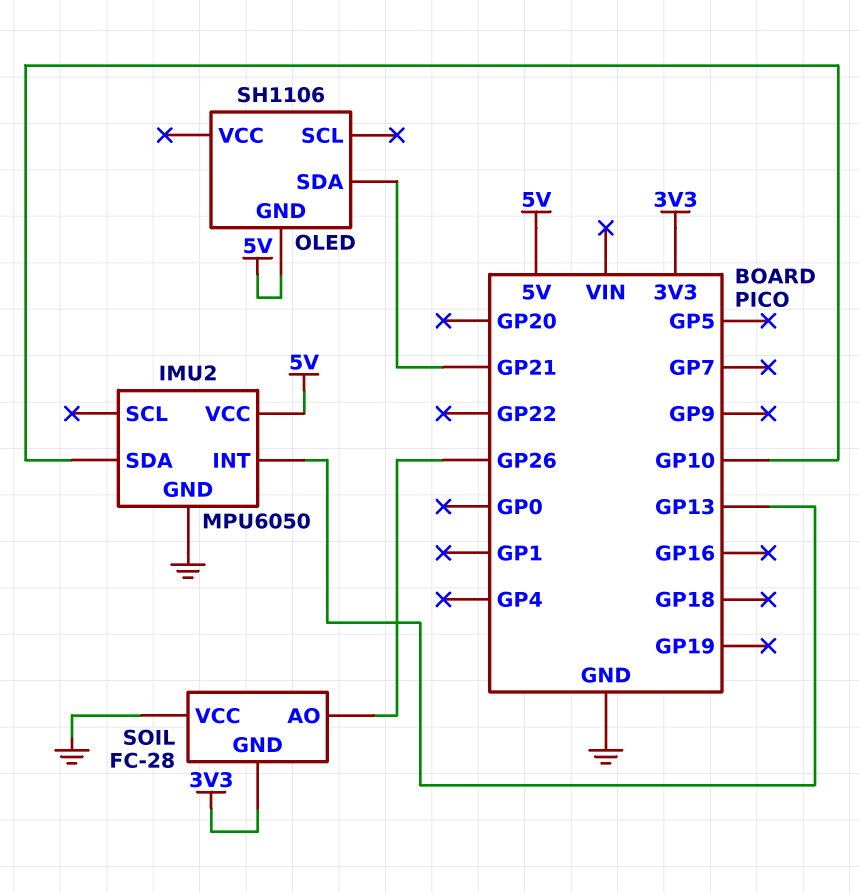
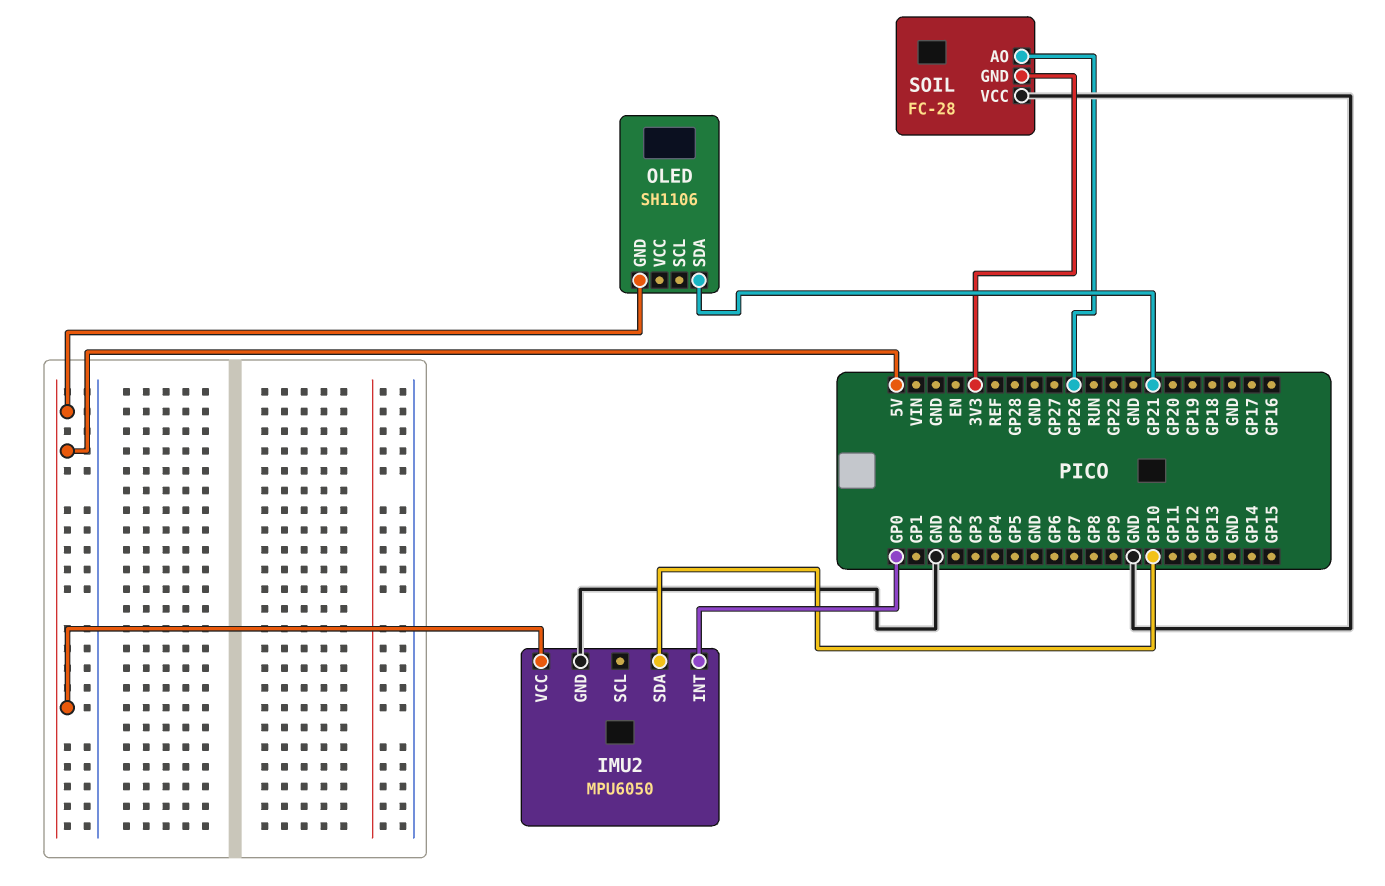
IMU2 pin INT: GP13 -> GP0

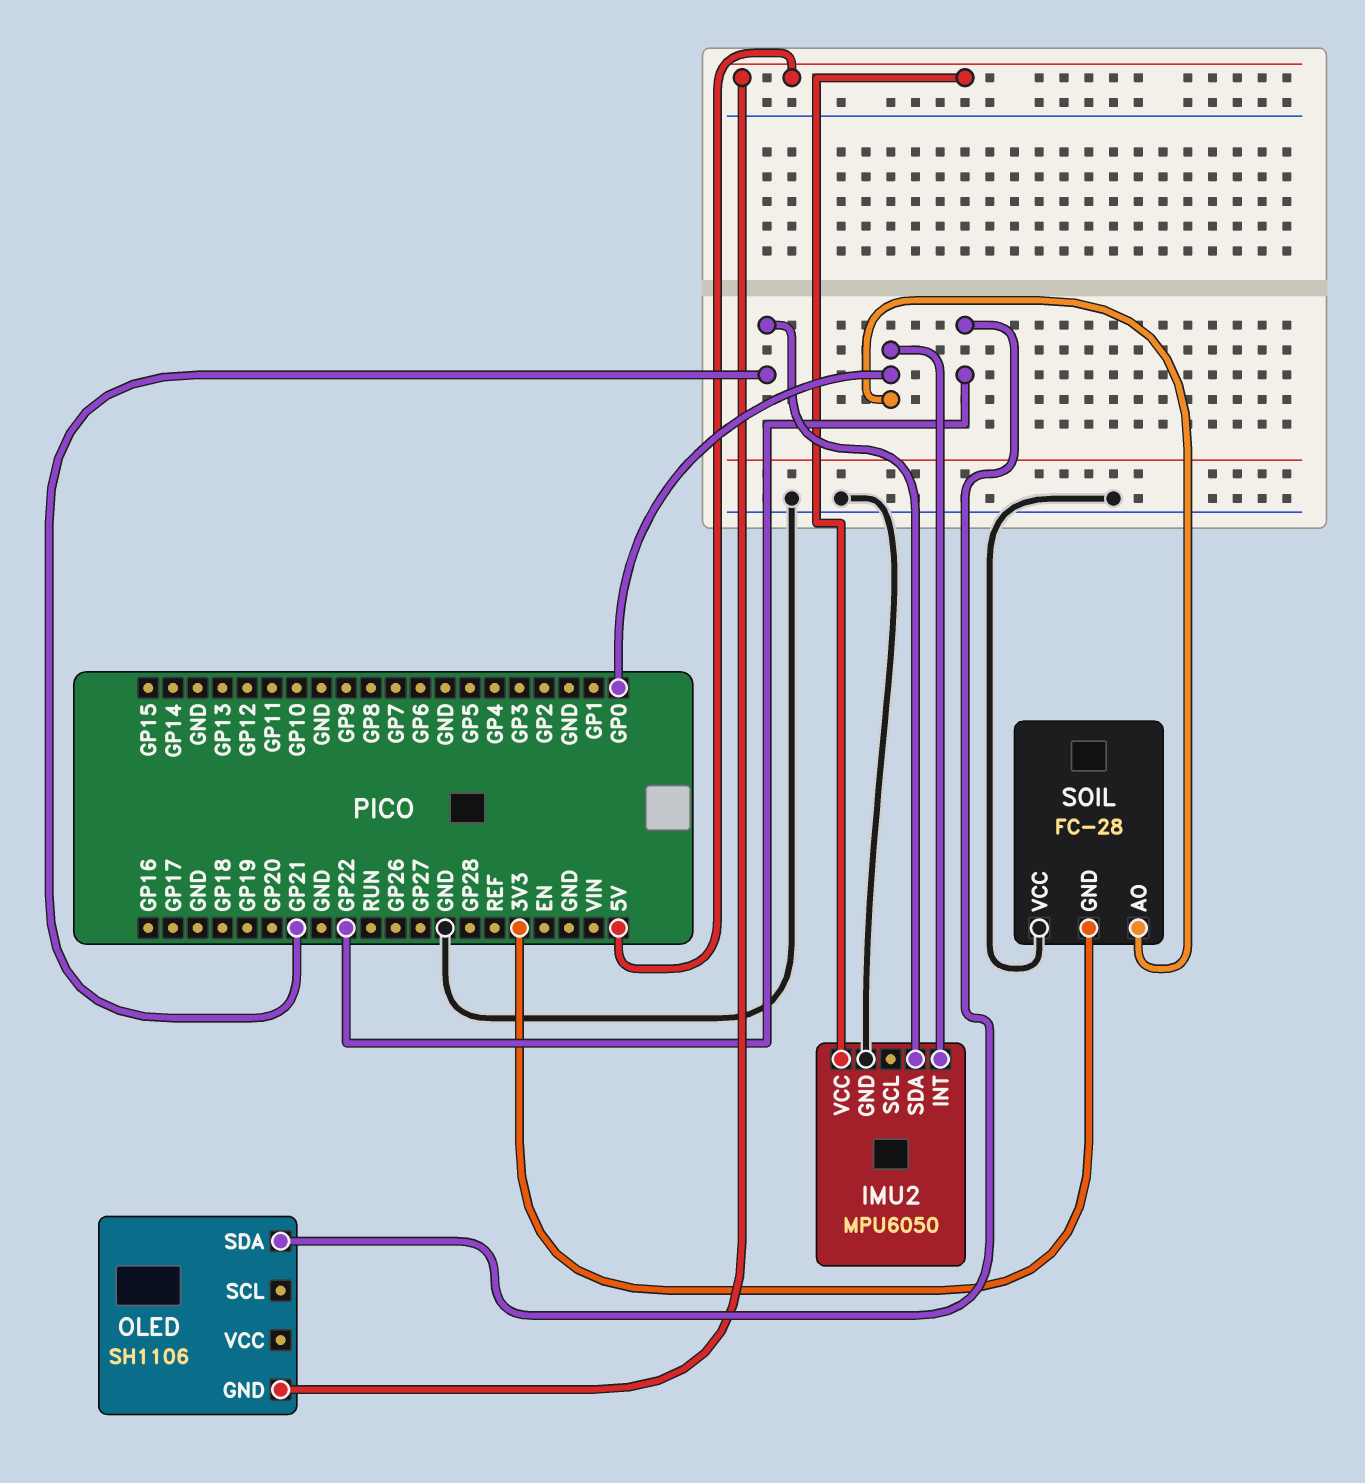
IMU2 pin SDA: GP10 -> GP21
OLED pin SDA: GP21 -> GP22
SOIL pin AO: GP26 -> GP0

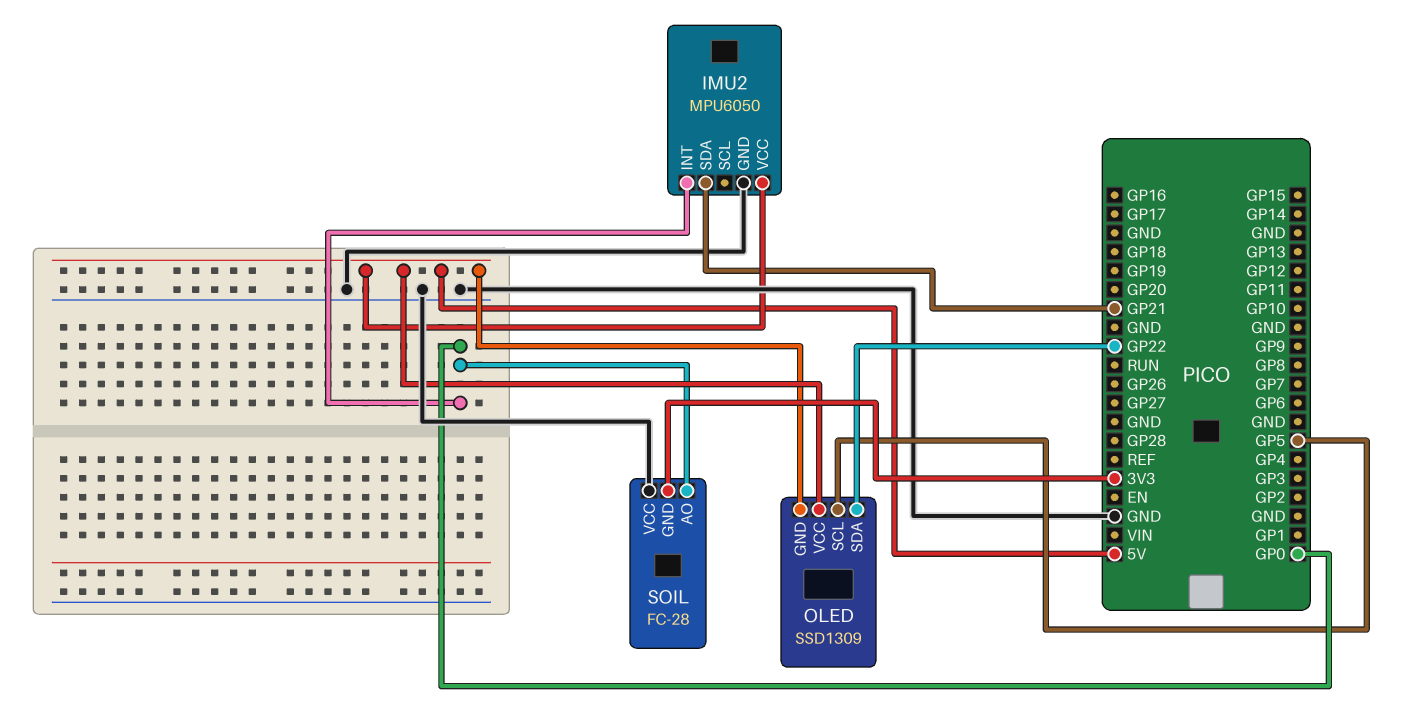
OLED: SH1106 -> SSD1309
OLED pin SCL: none -> GP5
OLED pin VCC: none -> 5V

